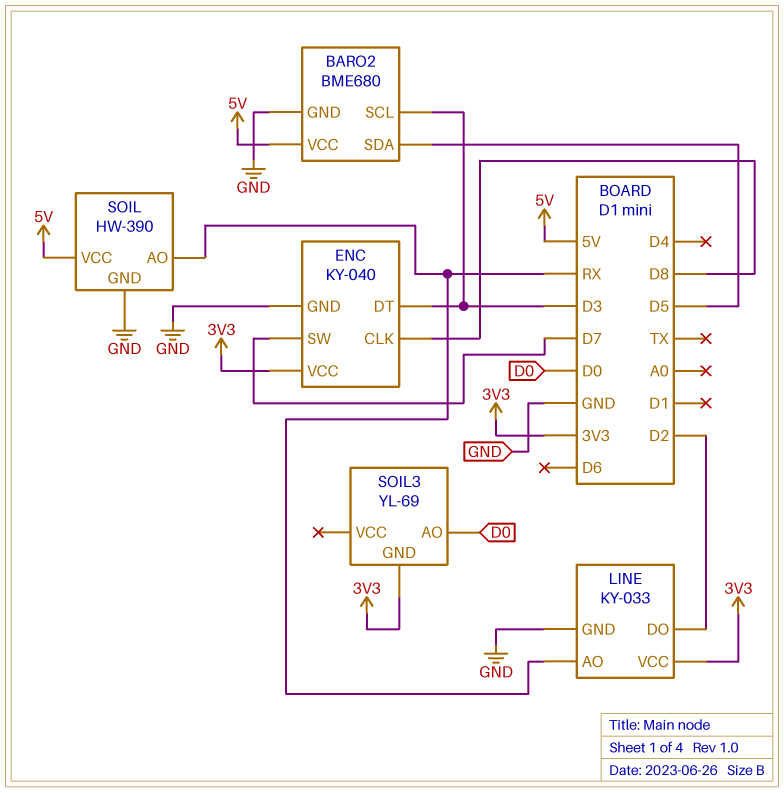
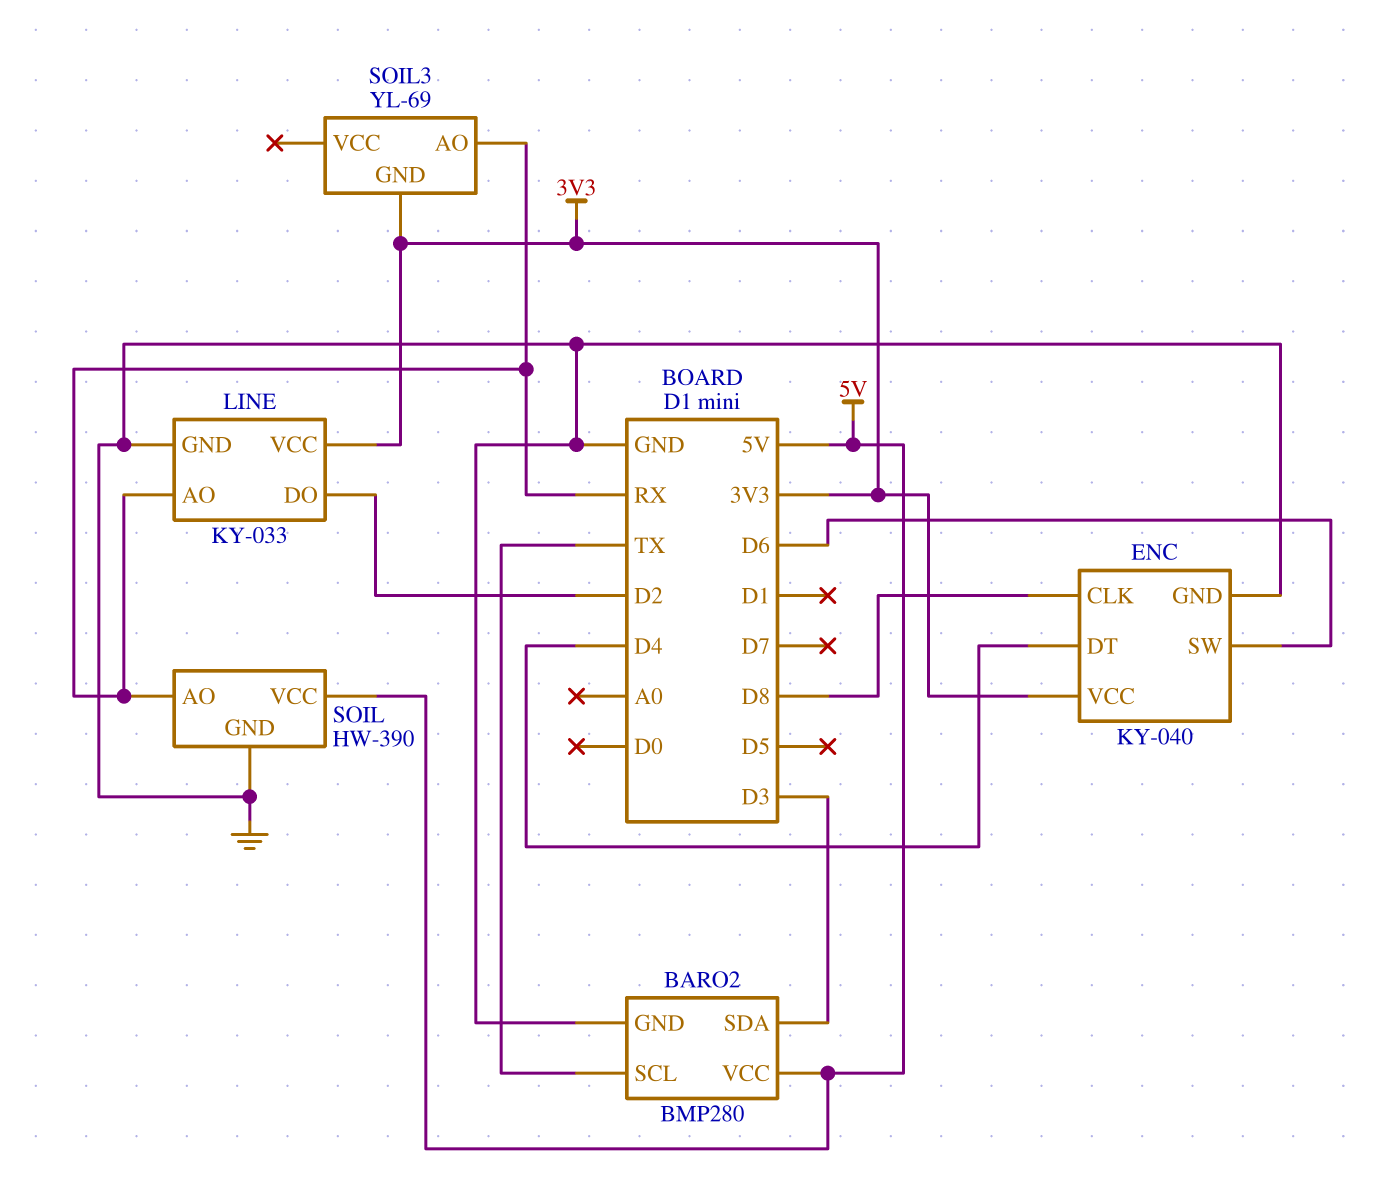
BARO2: BME680 -> BMP280
BARO2 pin SCL: D3 -> TX
BARO2 pin SDA: D5 -> D3
ENC pin DT: D3 -> D4
ENC pin SW: D7 -> D6
SOIL3 pin AO: D0 -> RX

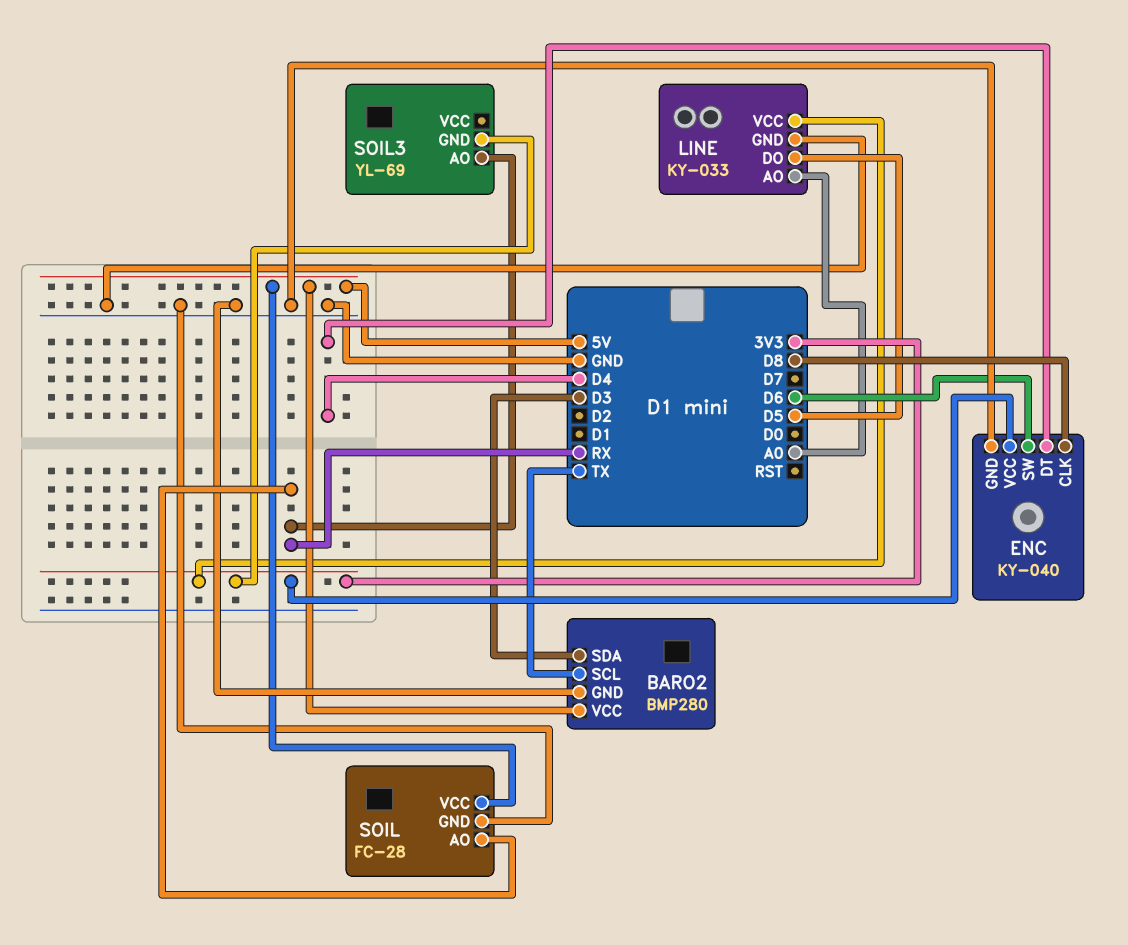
LINE pin AO: RX -> A0
LINE pin DO: D2 -> D5
SOIL: HW-390 -> FC-28

